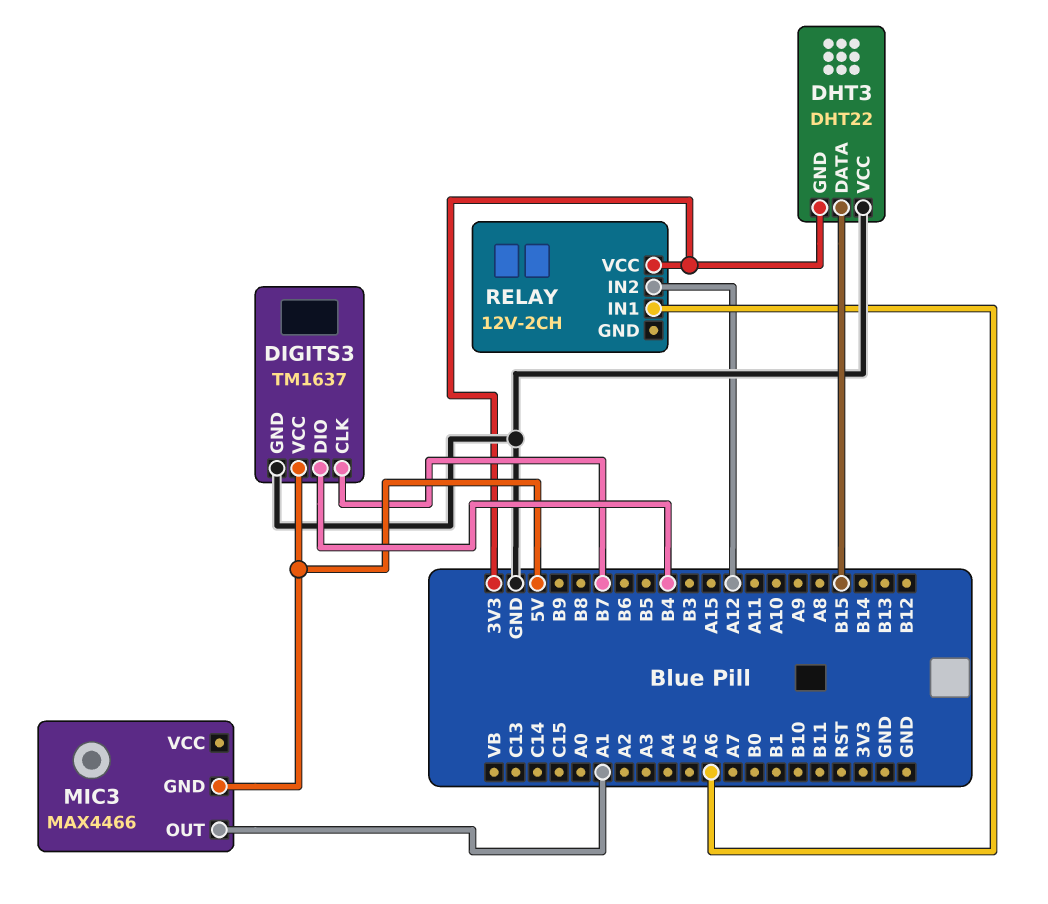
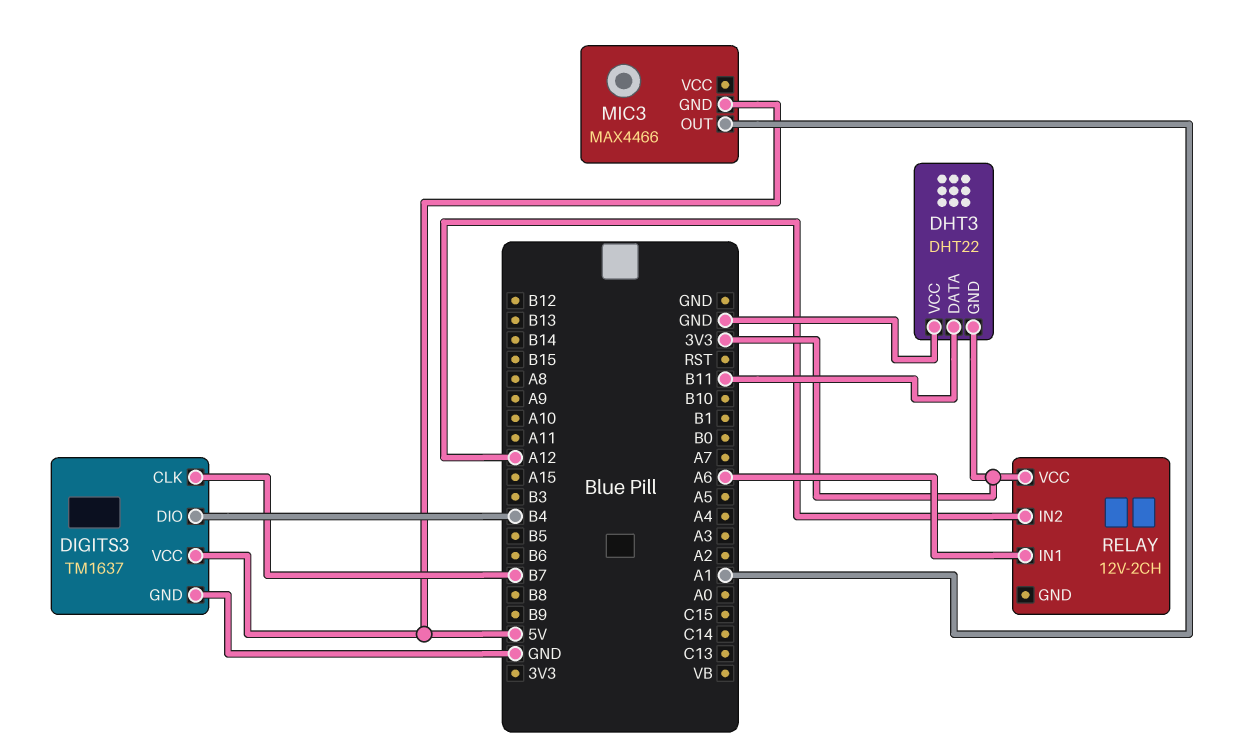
DHT3 pin DATA: B15 -> B11

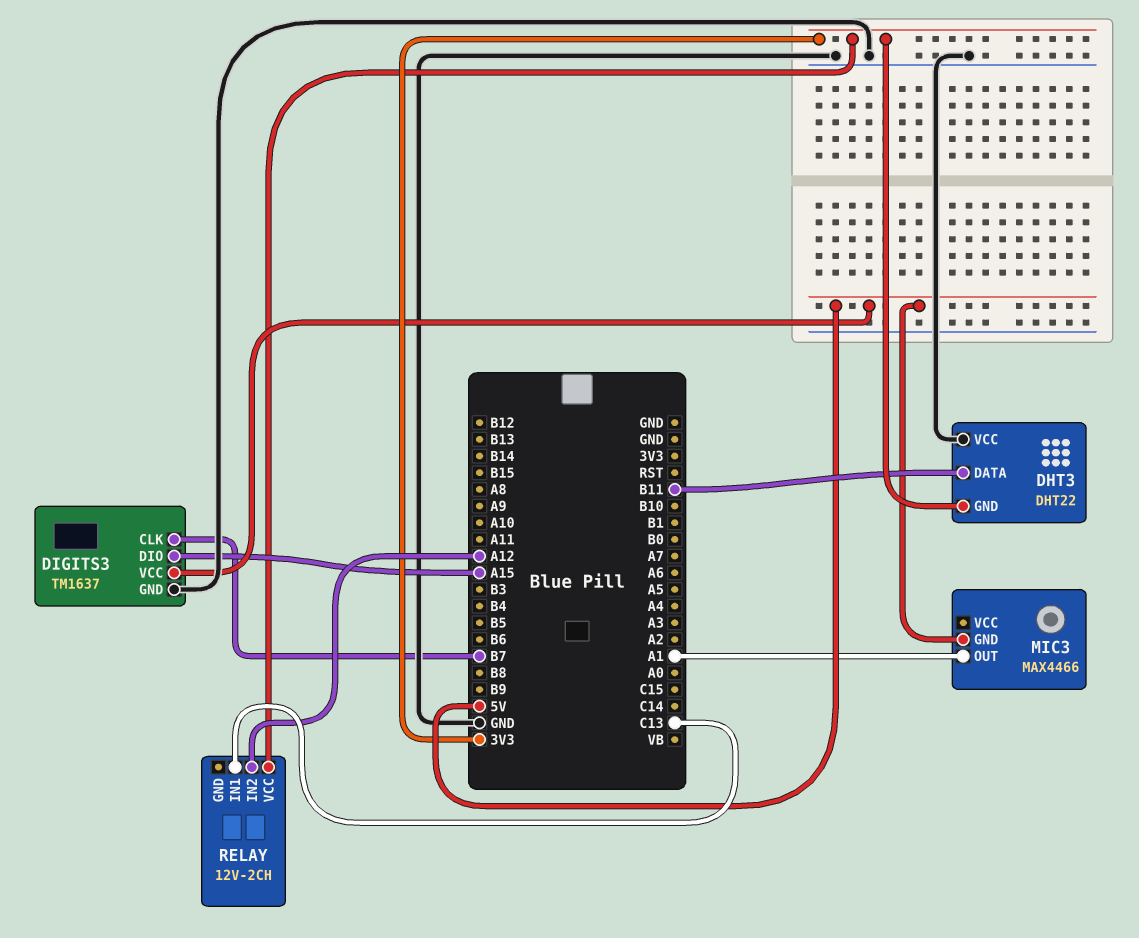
DIGITS3 pin DIO: B4 -> A15
RELAY pin IN1: A6 -> C13

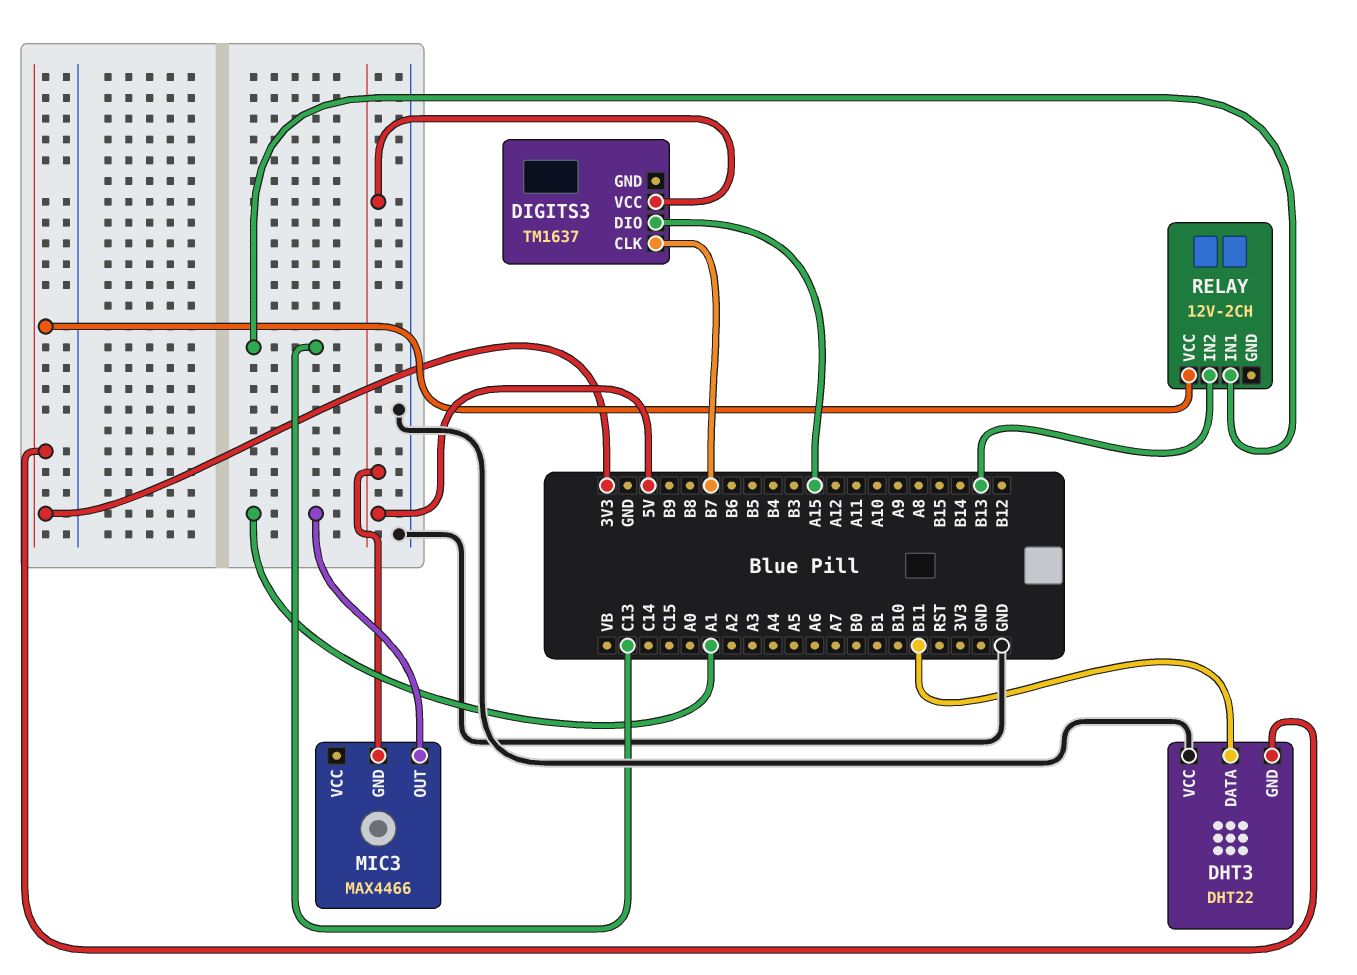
DIGITS3 pin GND: GND -> none
RELAY pin IN2: A12 -> B13

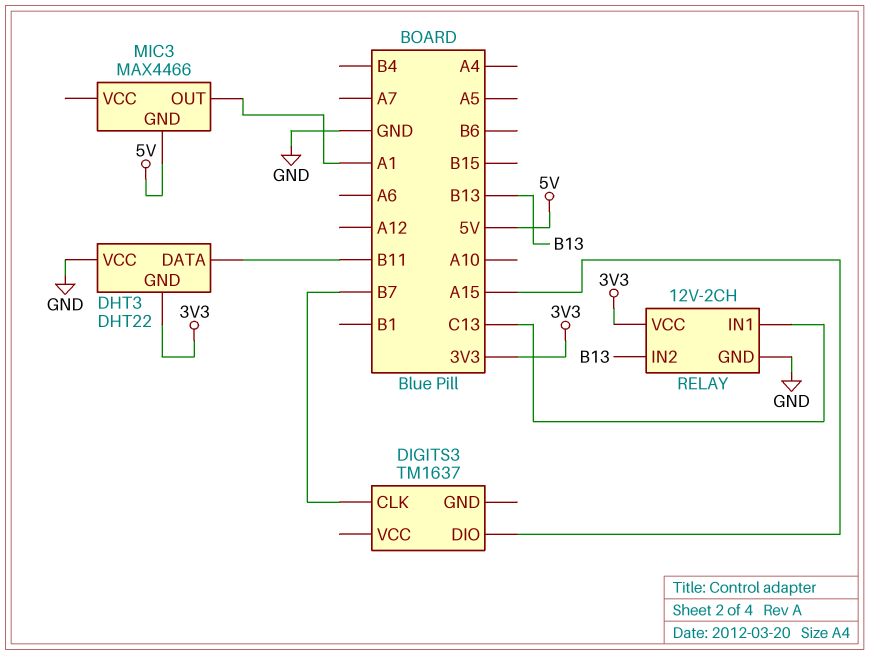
DIGITS3 pin VCC: 5V -> none
RELAY pin GND: none -> GND

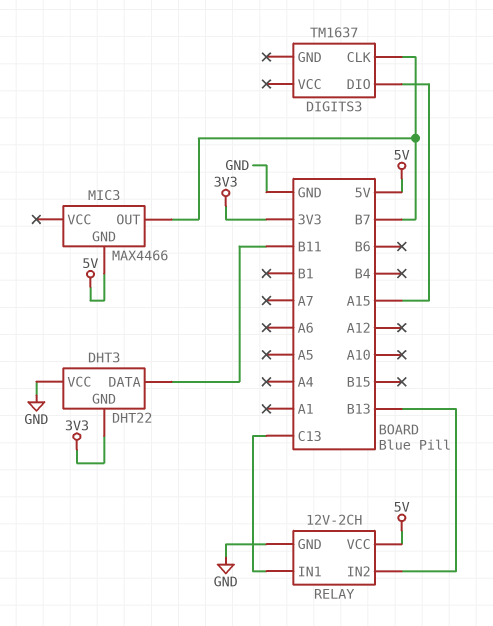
MIC3 pin OUT: A1 -> B7
RELAY pin VCC: 3V3 -> 5V

